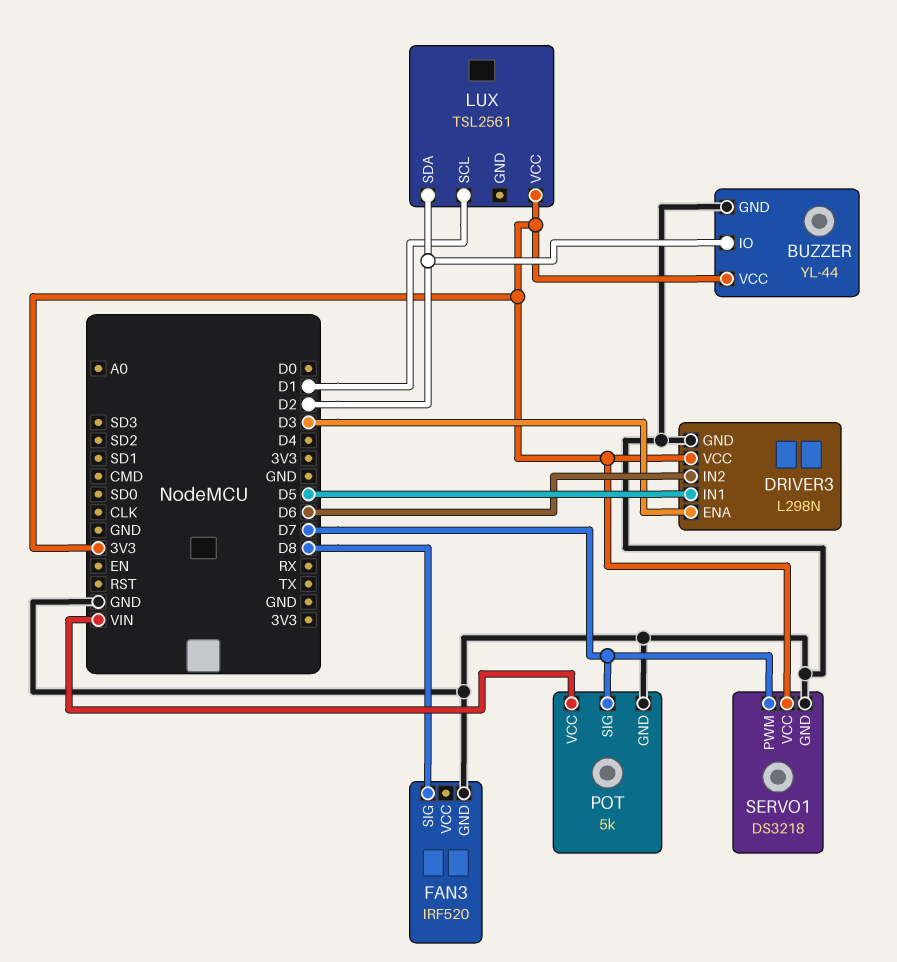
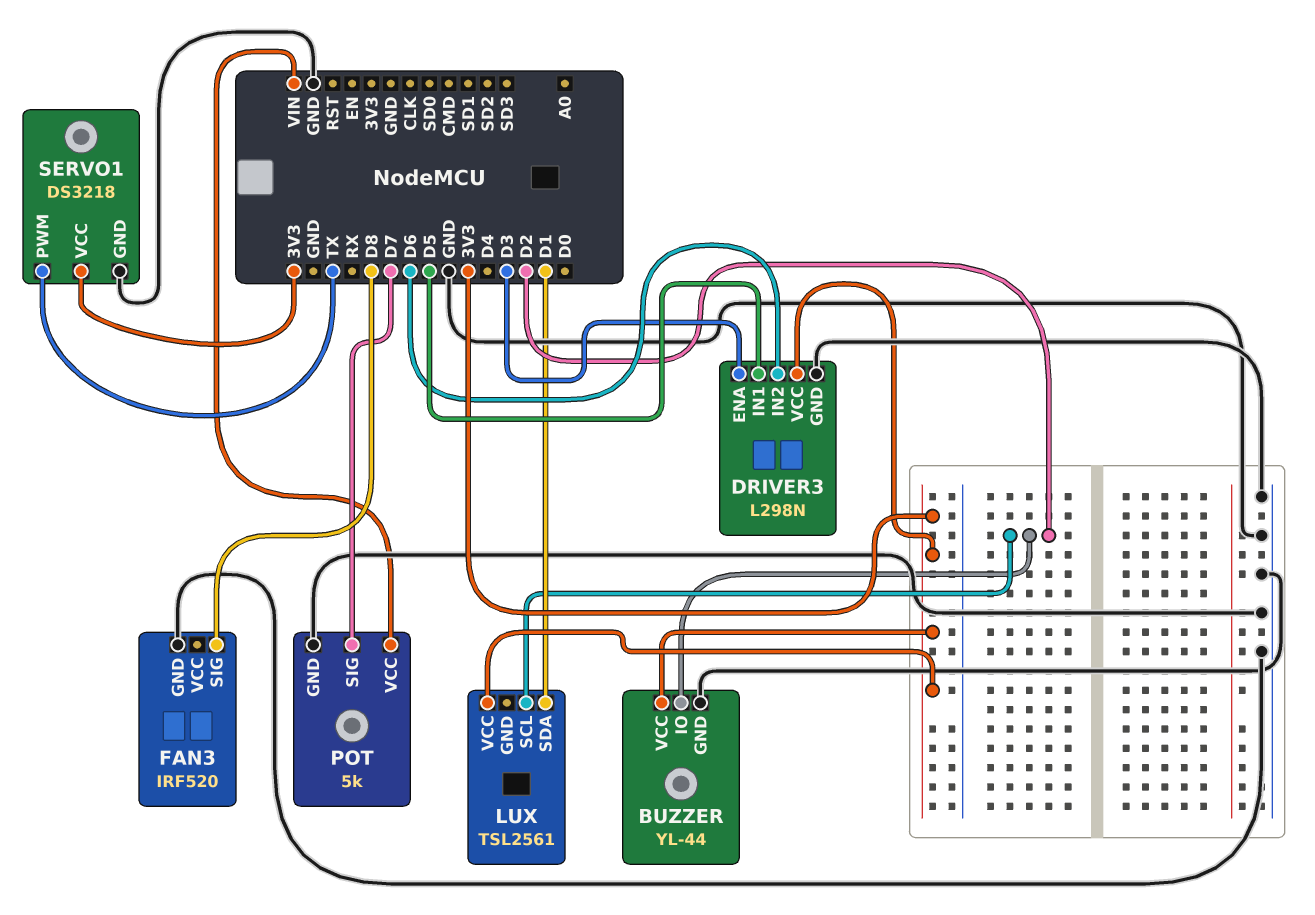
LUX pin SCL: D1 -> D2
LUX pin SDA: D2 -> D1
SERVO1 pin PWM: D7 -> TX

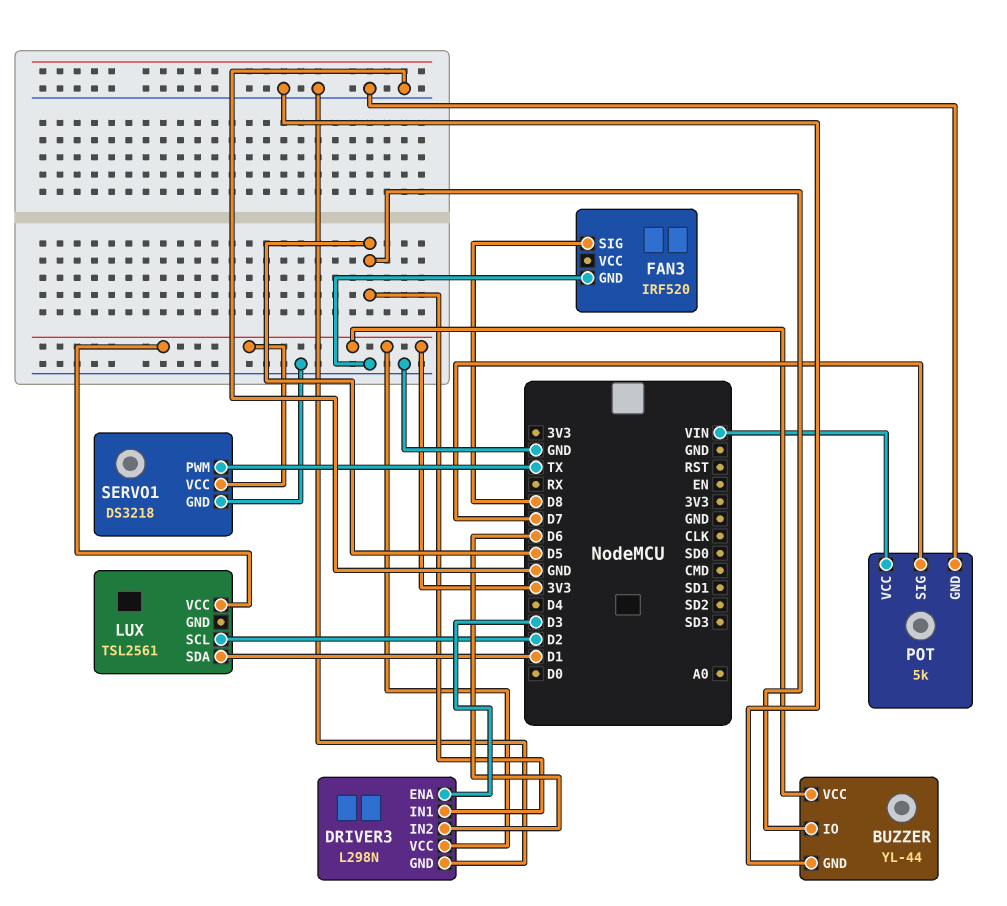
BUZZER pin IO: D2 -> D5

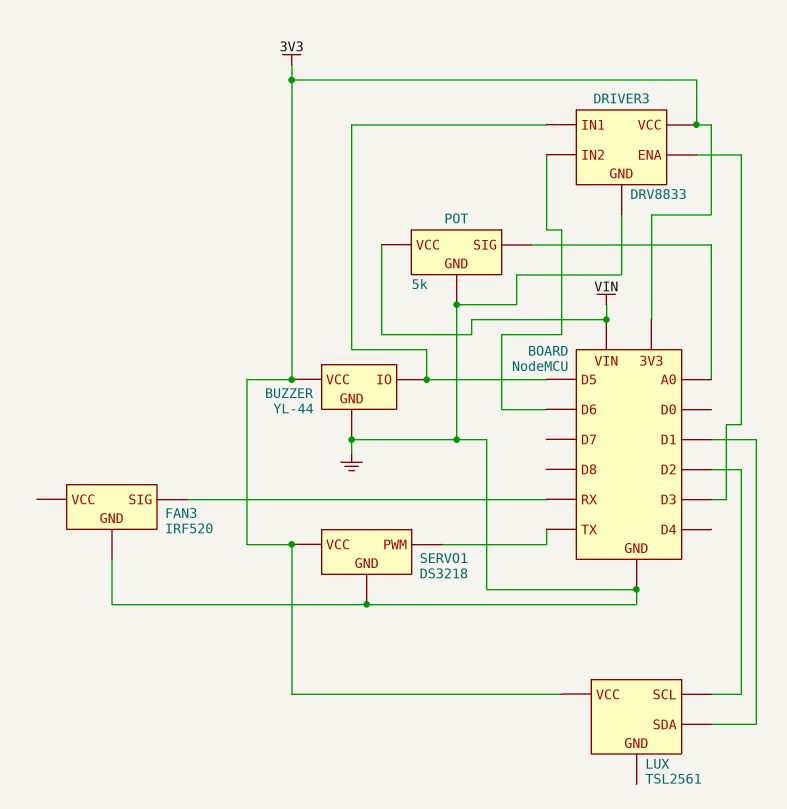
DRIVER3: L298N -> DRV8833
FAN3 pin SIG: D8 -> RX
POT pin SIG: D7 -> A0

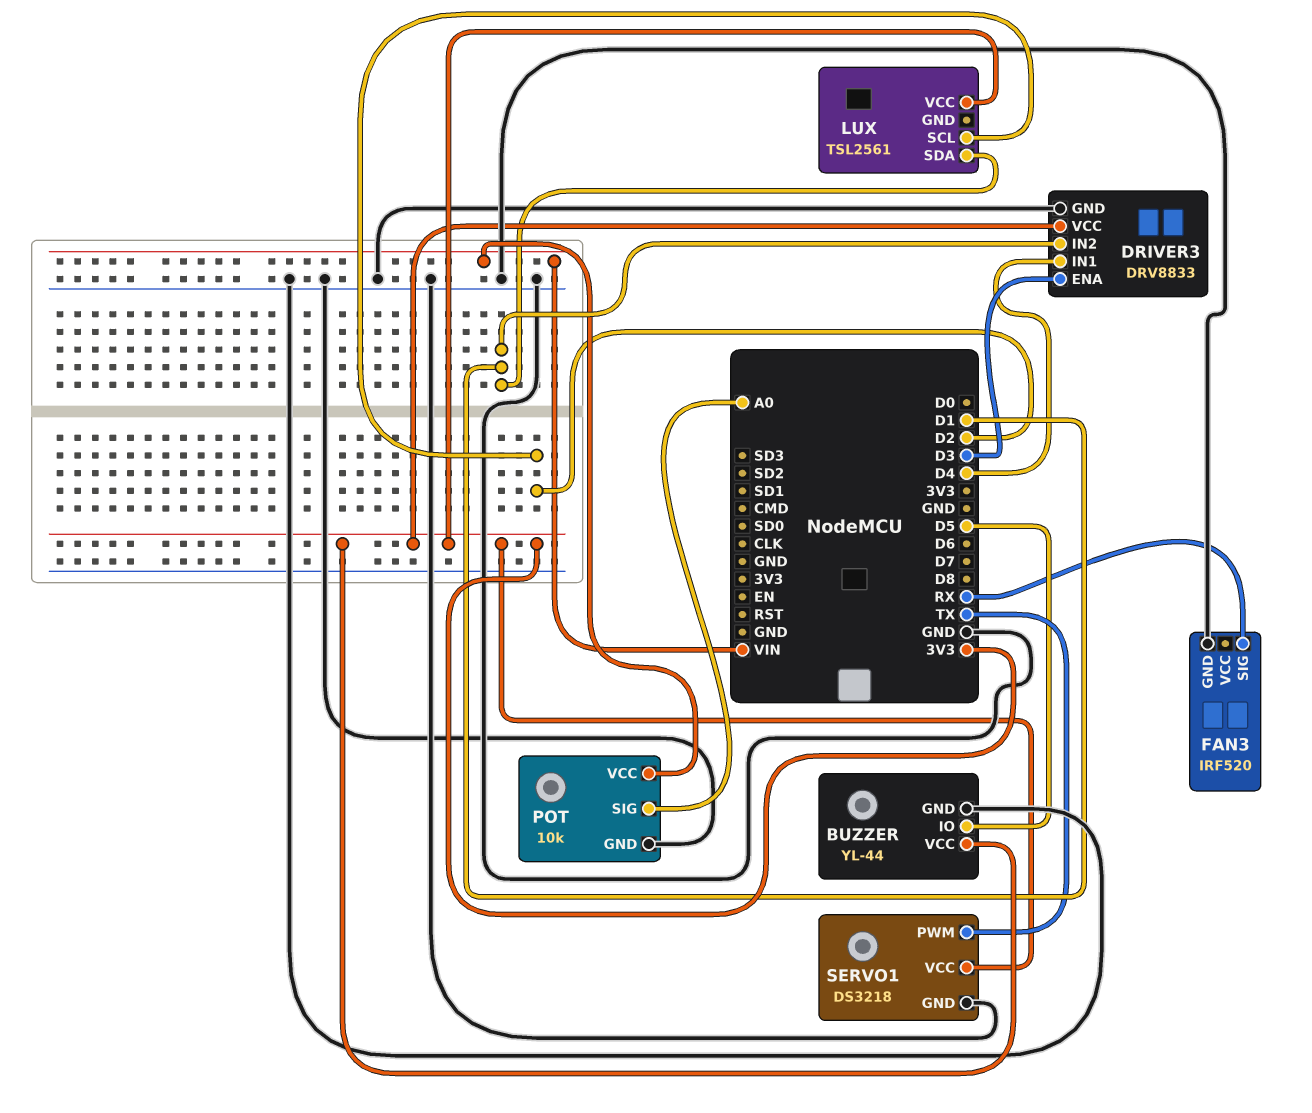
DRIVER3 pin IN1: D5 -> D4
DRIVER3 pin IN2: D6 -> D1
POT: 5k -> 10k

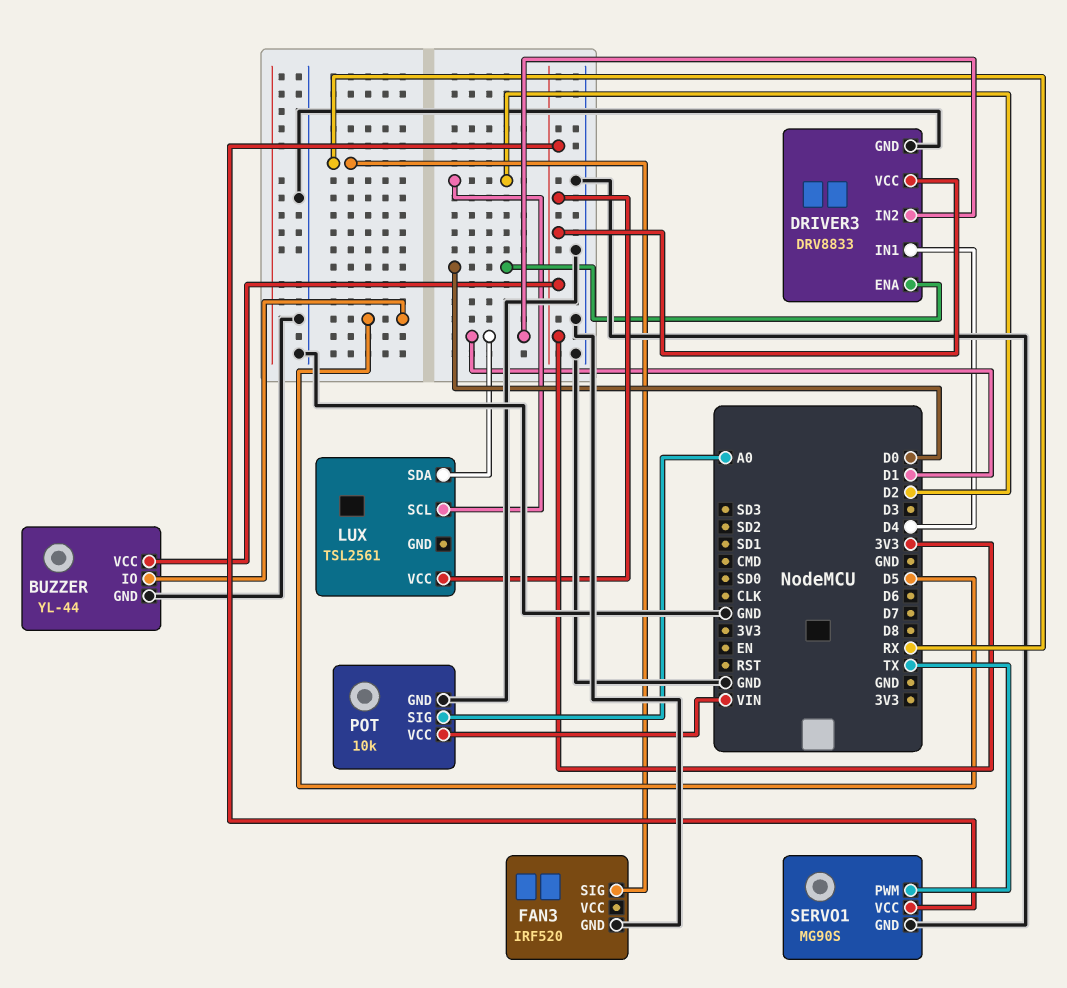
DRIVER3 pin ENA: D3 -> D0
SERVO1: DS3218 -> MG90S

